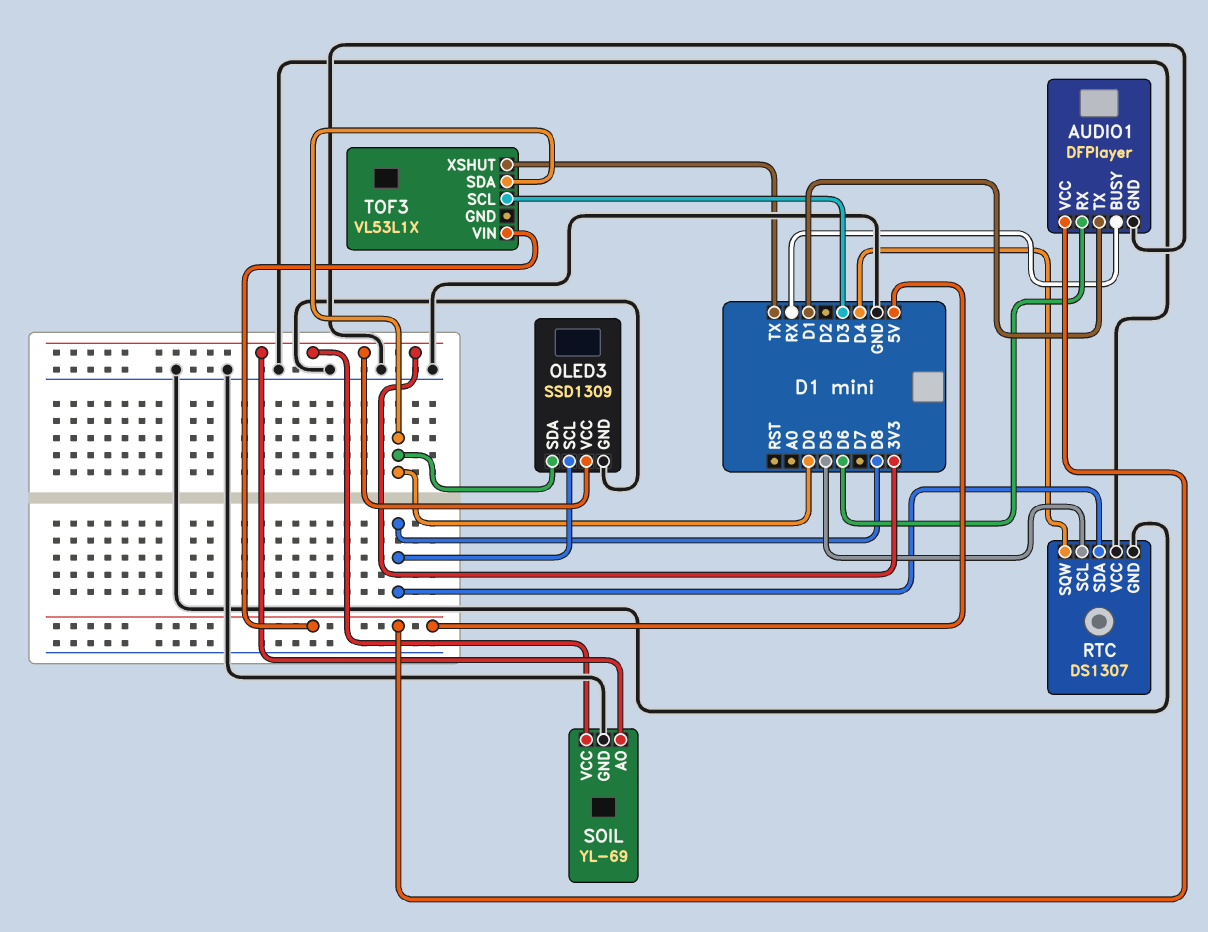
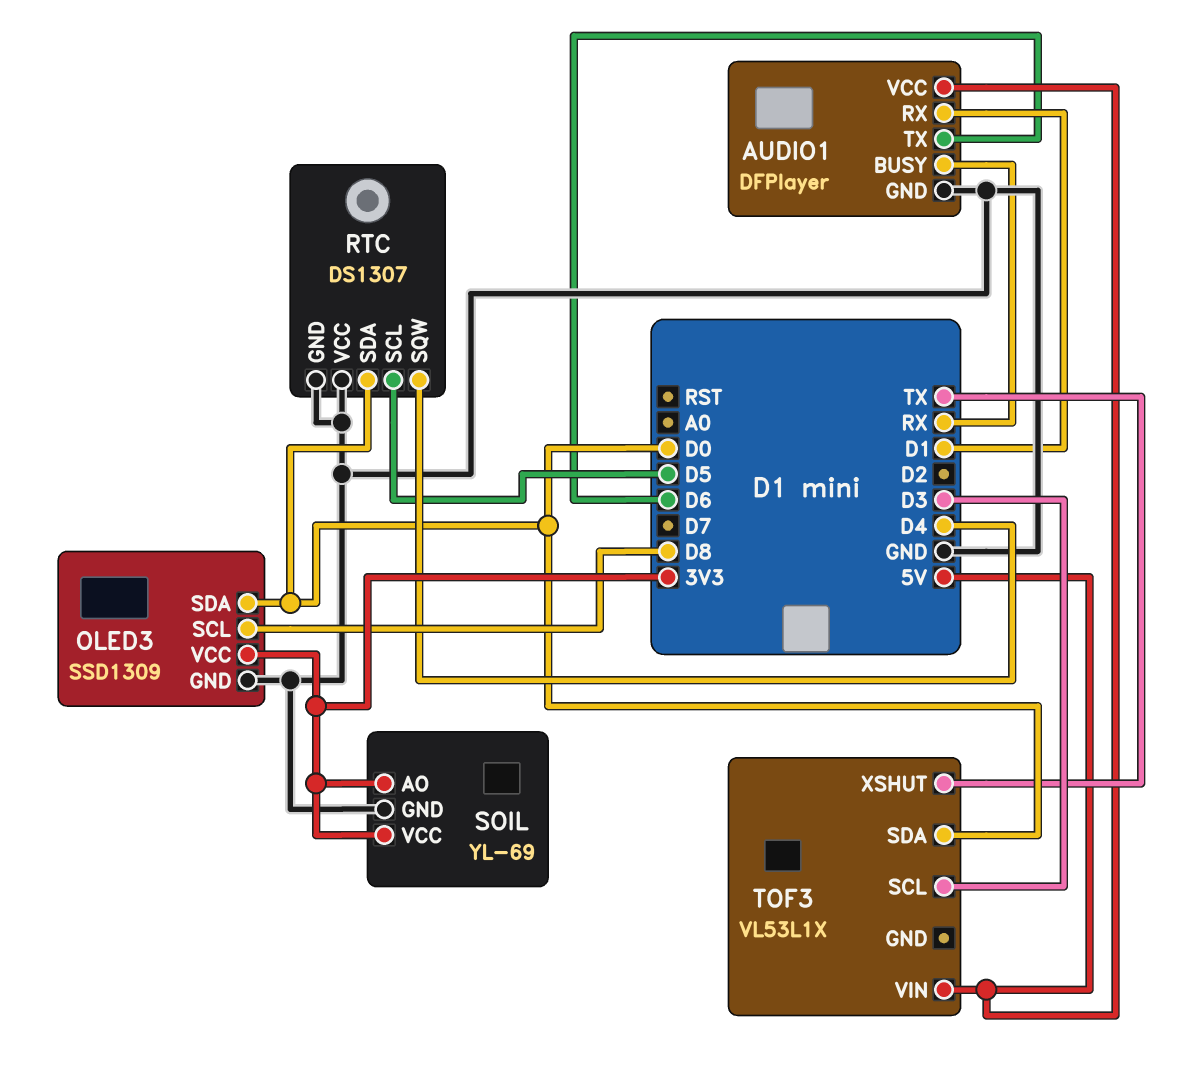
AUDIO1 pin RX: D6 -> D1
AUDIO1 pin TX: D1 -> D6
RTC pin SDA: D8 -> D0

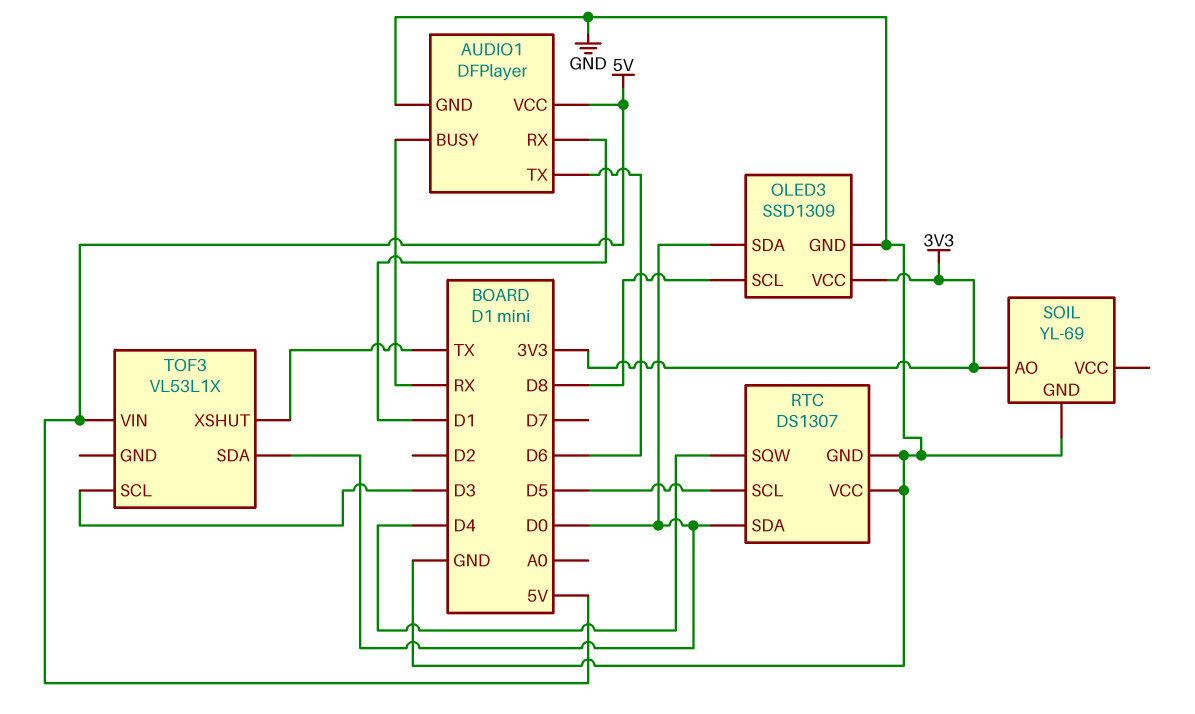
SOIL pin VCC: 3V3 -> none

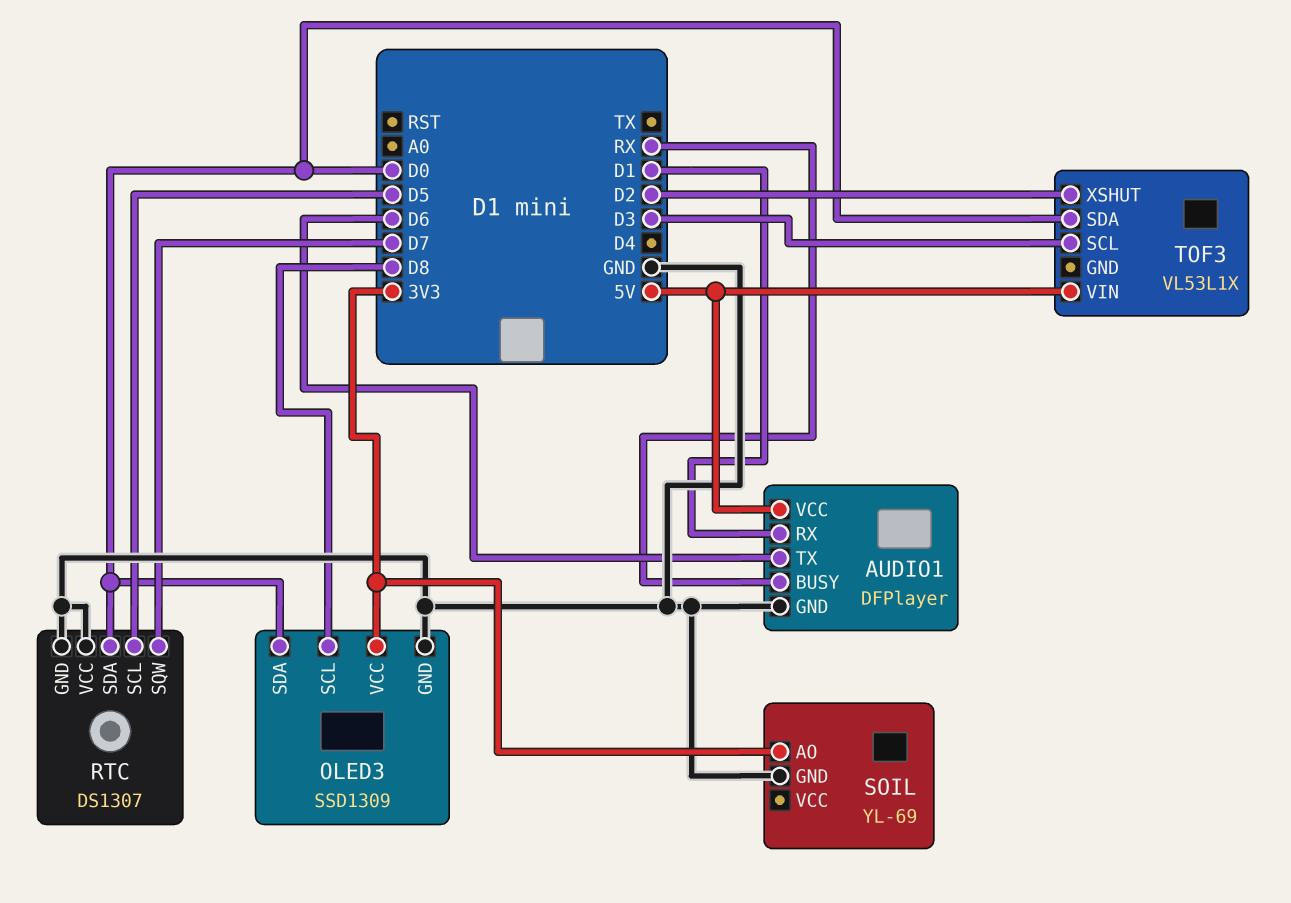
RTC pin SQW: D4 -> D7
TOF3 pin XSHUT: TX -> D2

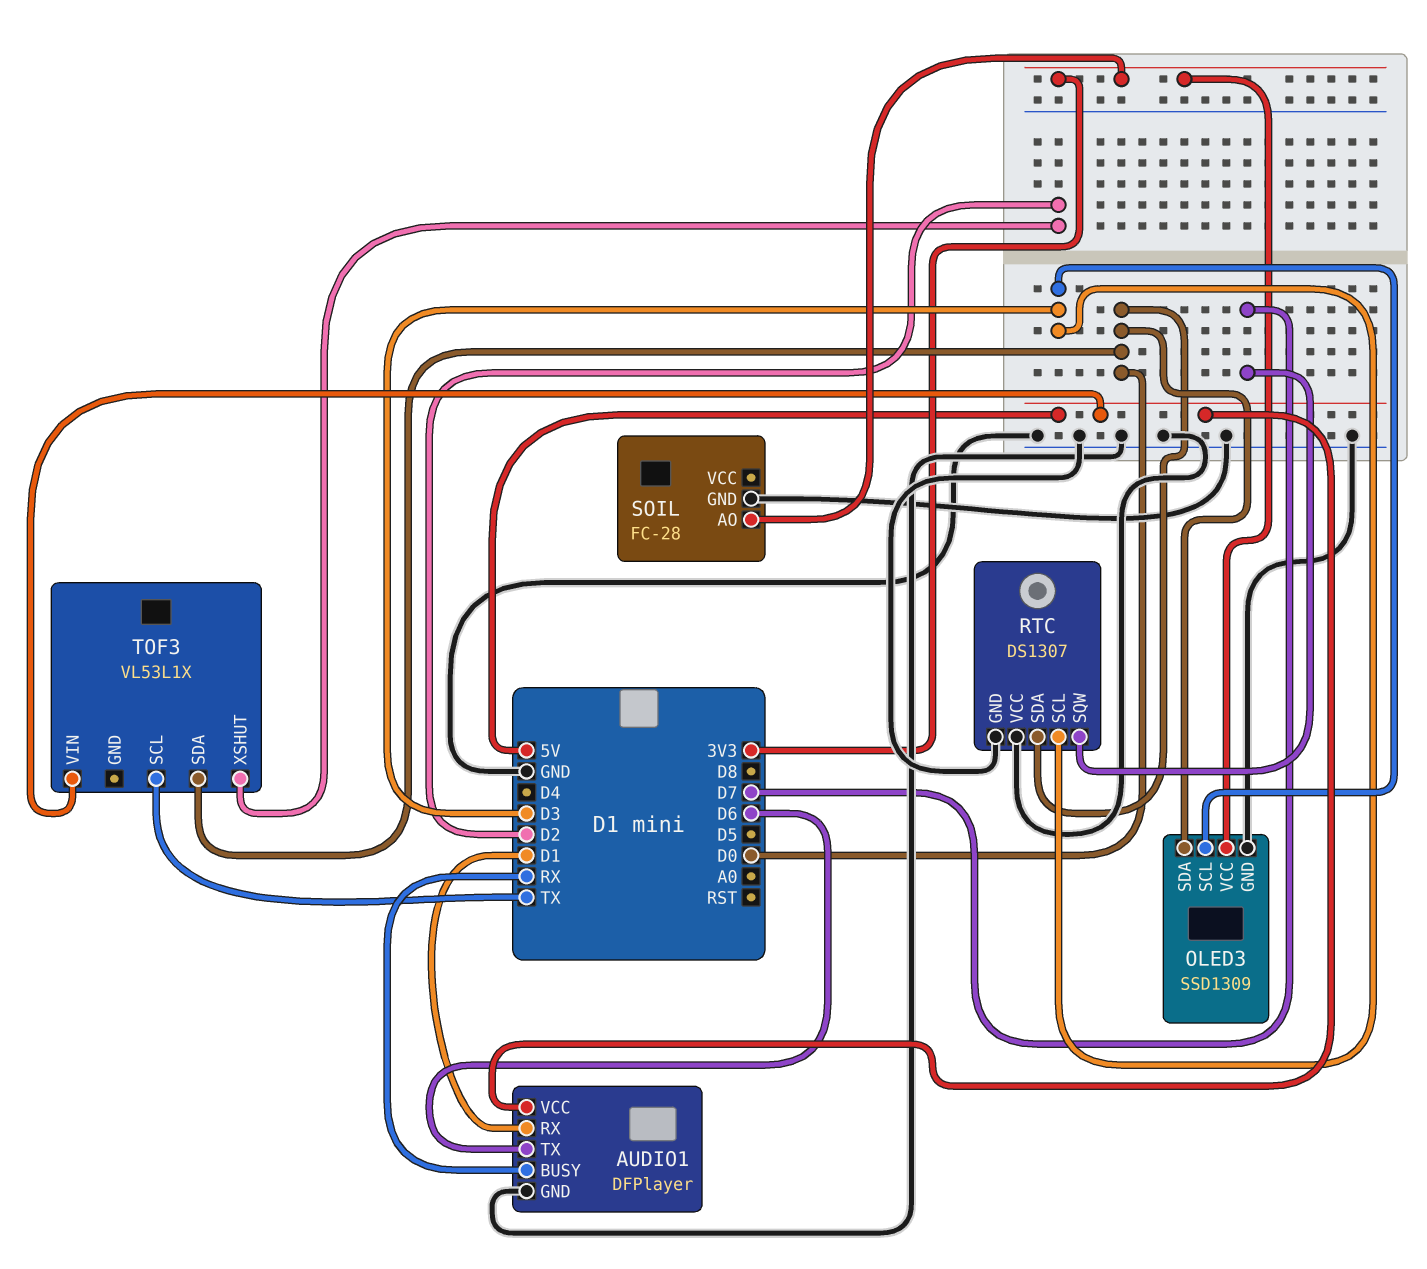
OLED3 pin SCL: D8 -> D3
RTC pin SCL: D5 -> D3
SOIL: YL-69 -> FC-28
TOF3 pin SCL: D3 -> TX

